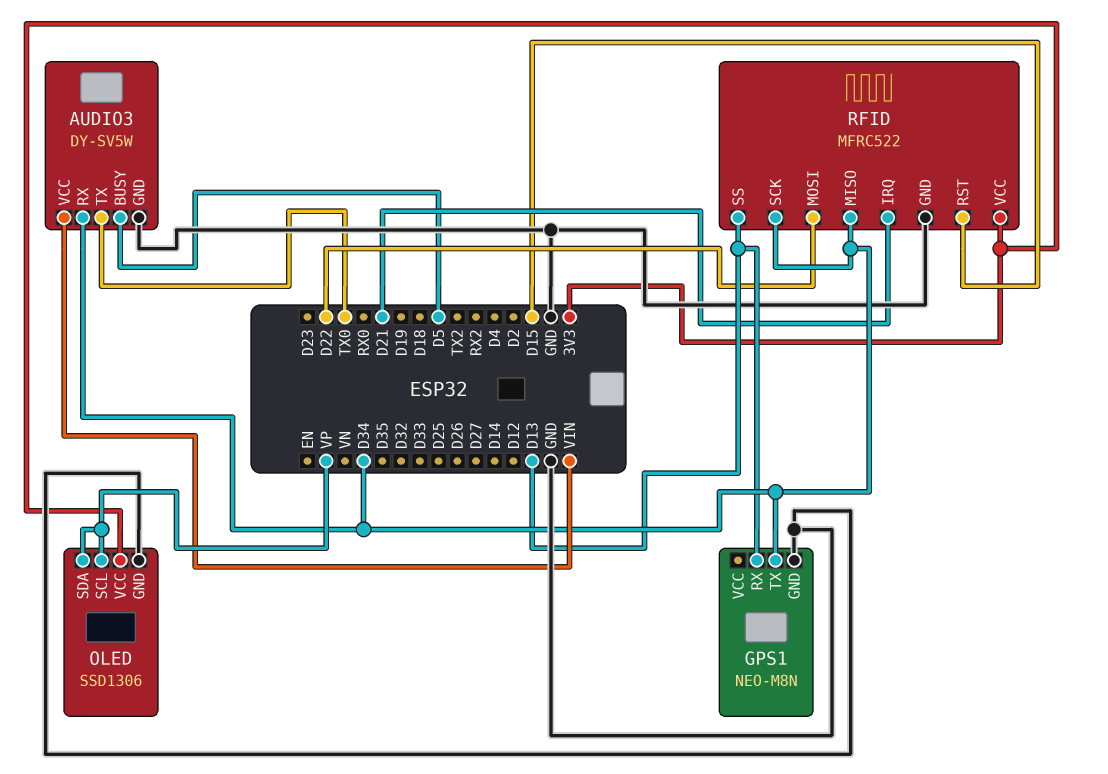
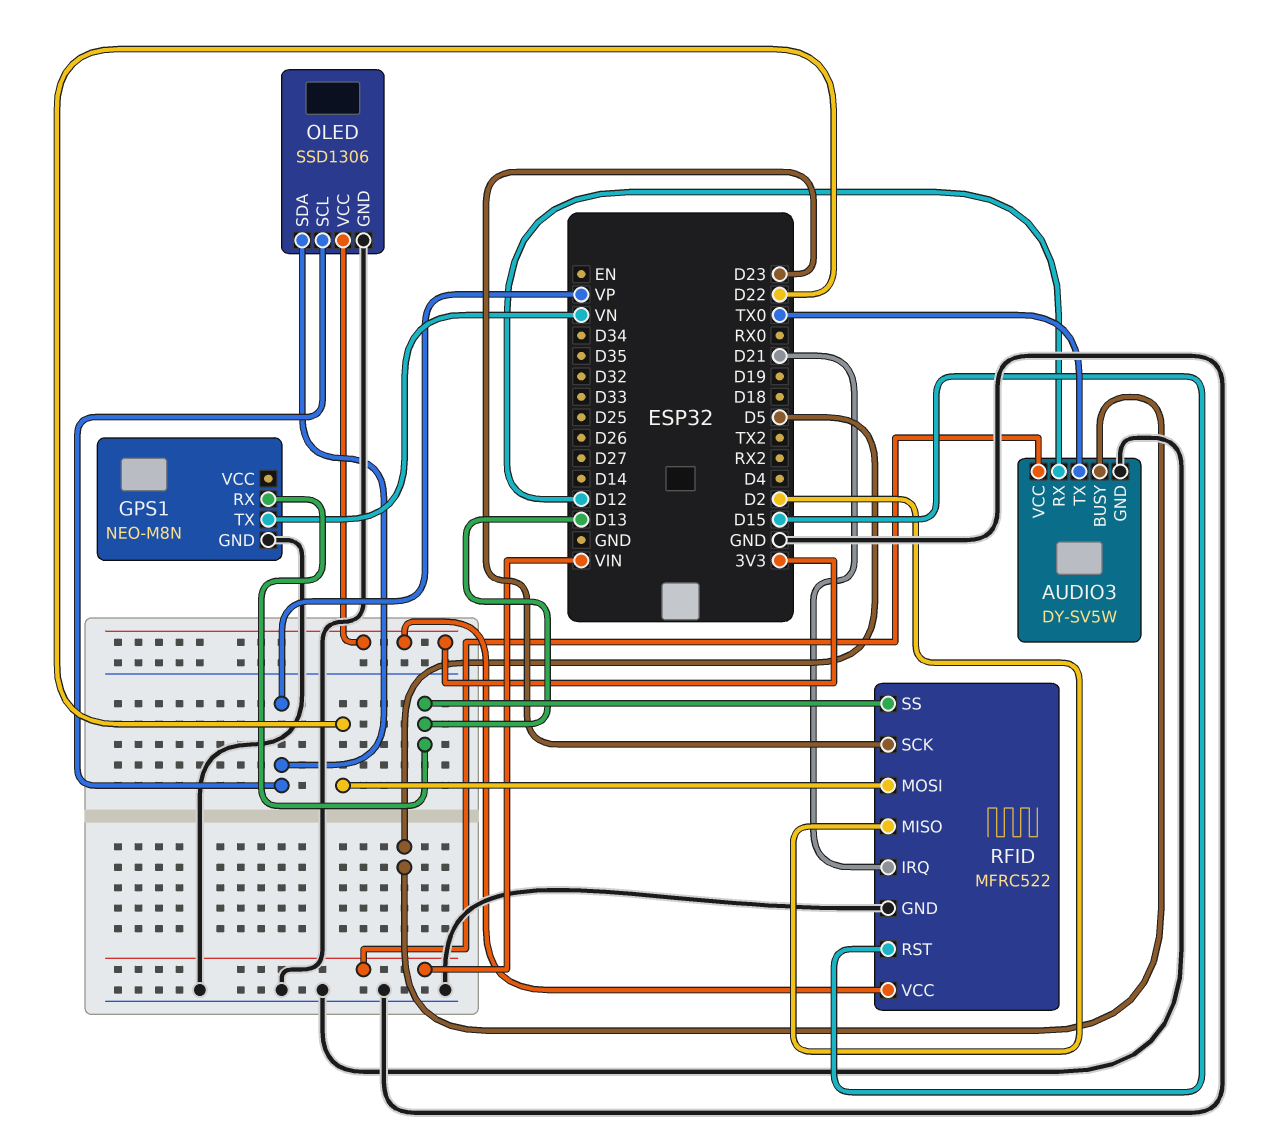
AUDIO3 pin RX: D34 -> D12
GPS1 pin TX: D34 -> VN
RFID pin MISO: D34 -> D2
RFID pin SCK: D34 -> D23

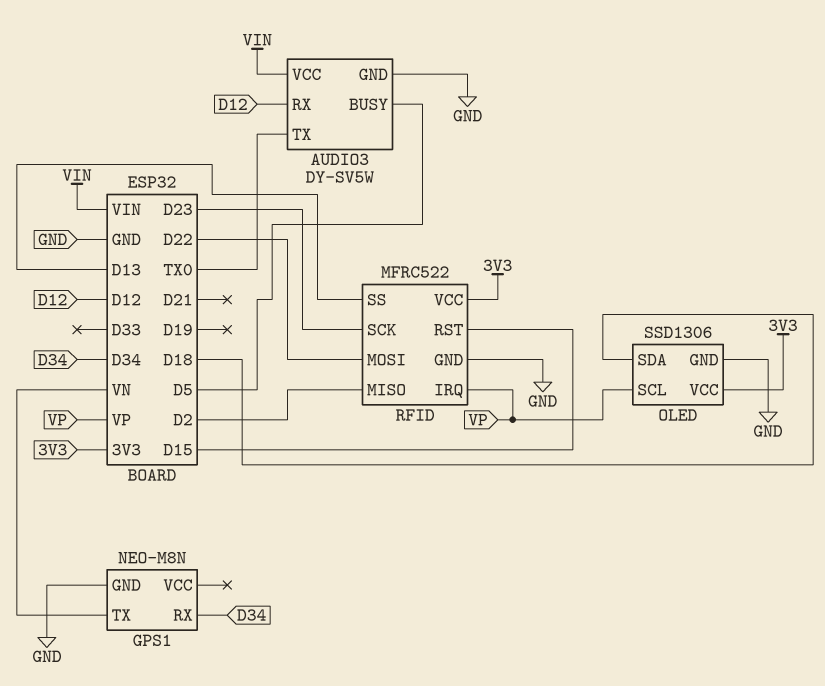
GPS1 pin RX: D13 -> D34
OLED pin SDA: VP -> D18
RFID pin IRQ: D21 -> VP

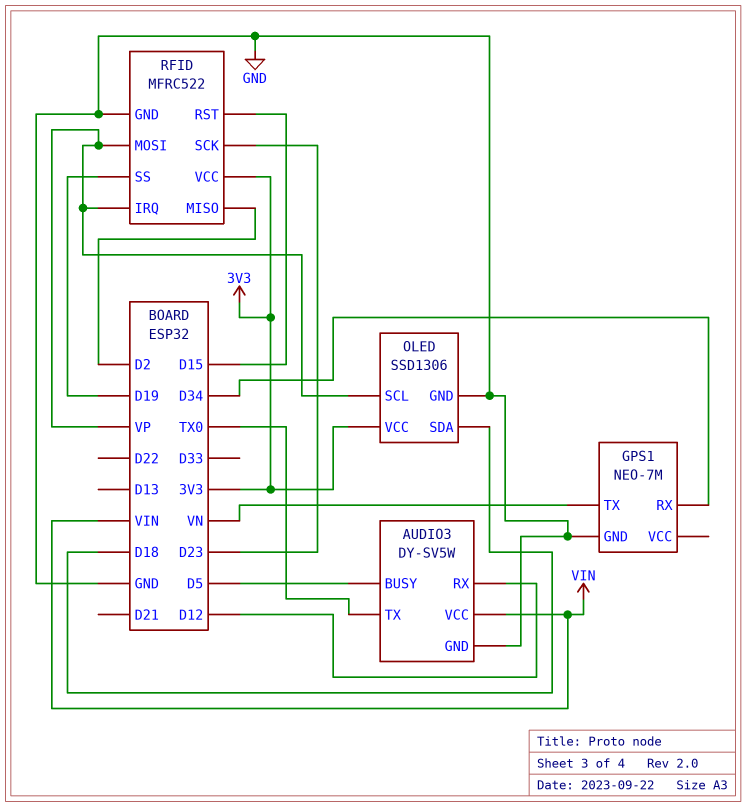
GPS1: NEO-M8N -> NEO-7M
RFID pin MOSI: D22 -> VP
RFID pin SS: D13 -> D19

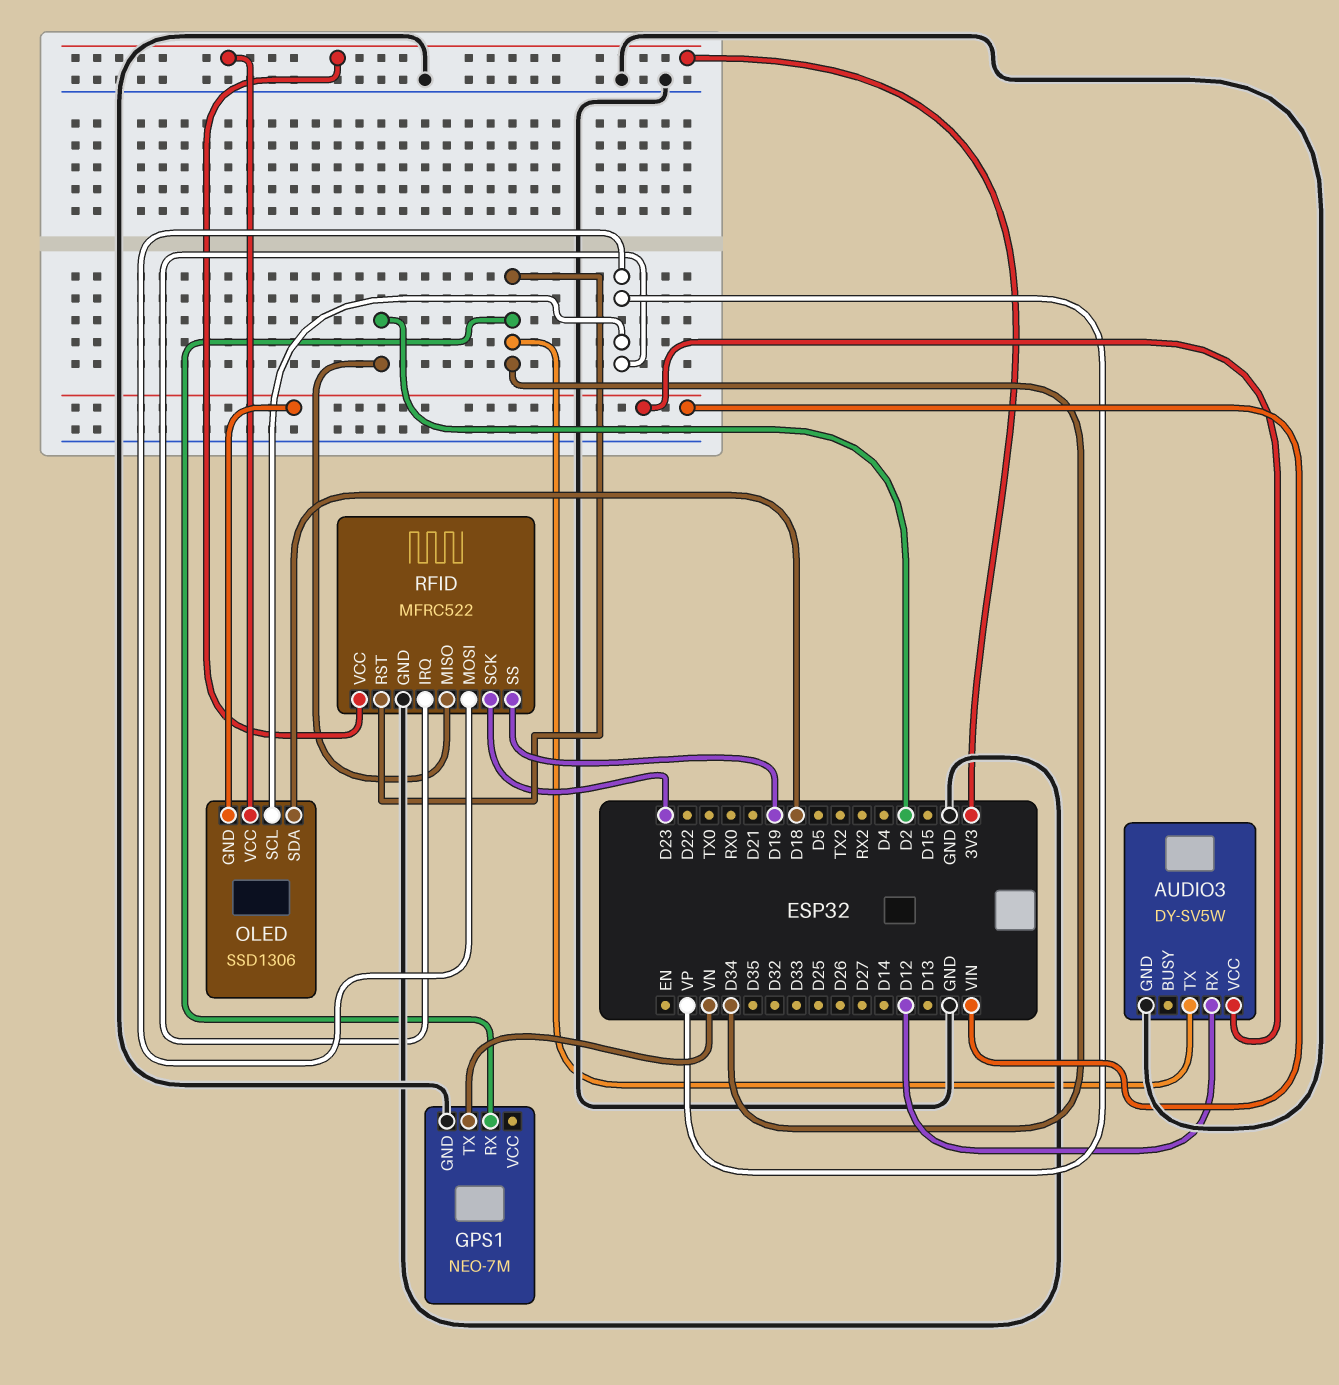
AUDIO3 pin BUSY: D5 -> none
AUDIO3 pin TX: TX0 -> D34
OLED pin GND: GND -> VIN
RFID pin RST: D15 -> D34

